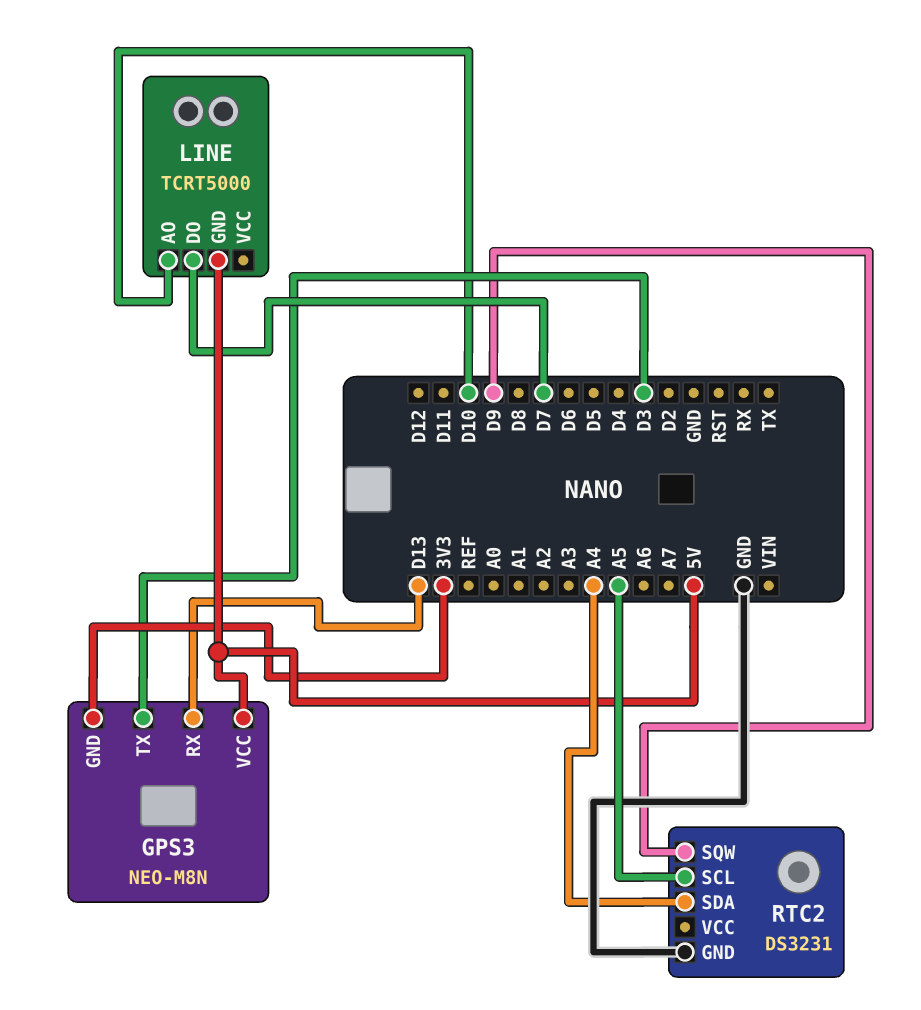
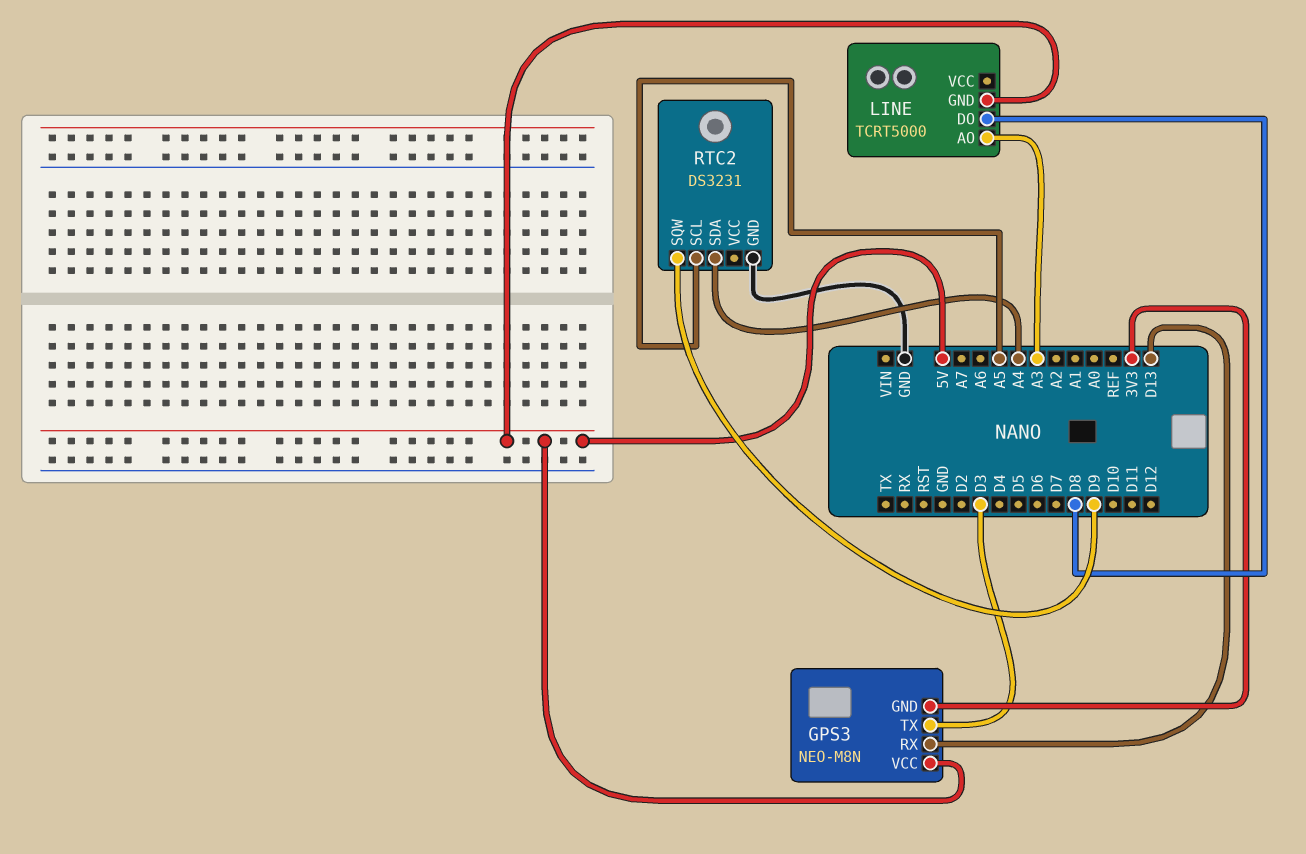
LINE pin AO: D10 -> A3
LINE pin DO: D7 -> D8

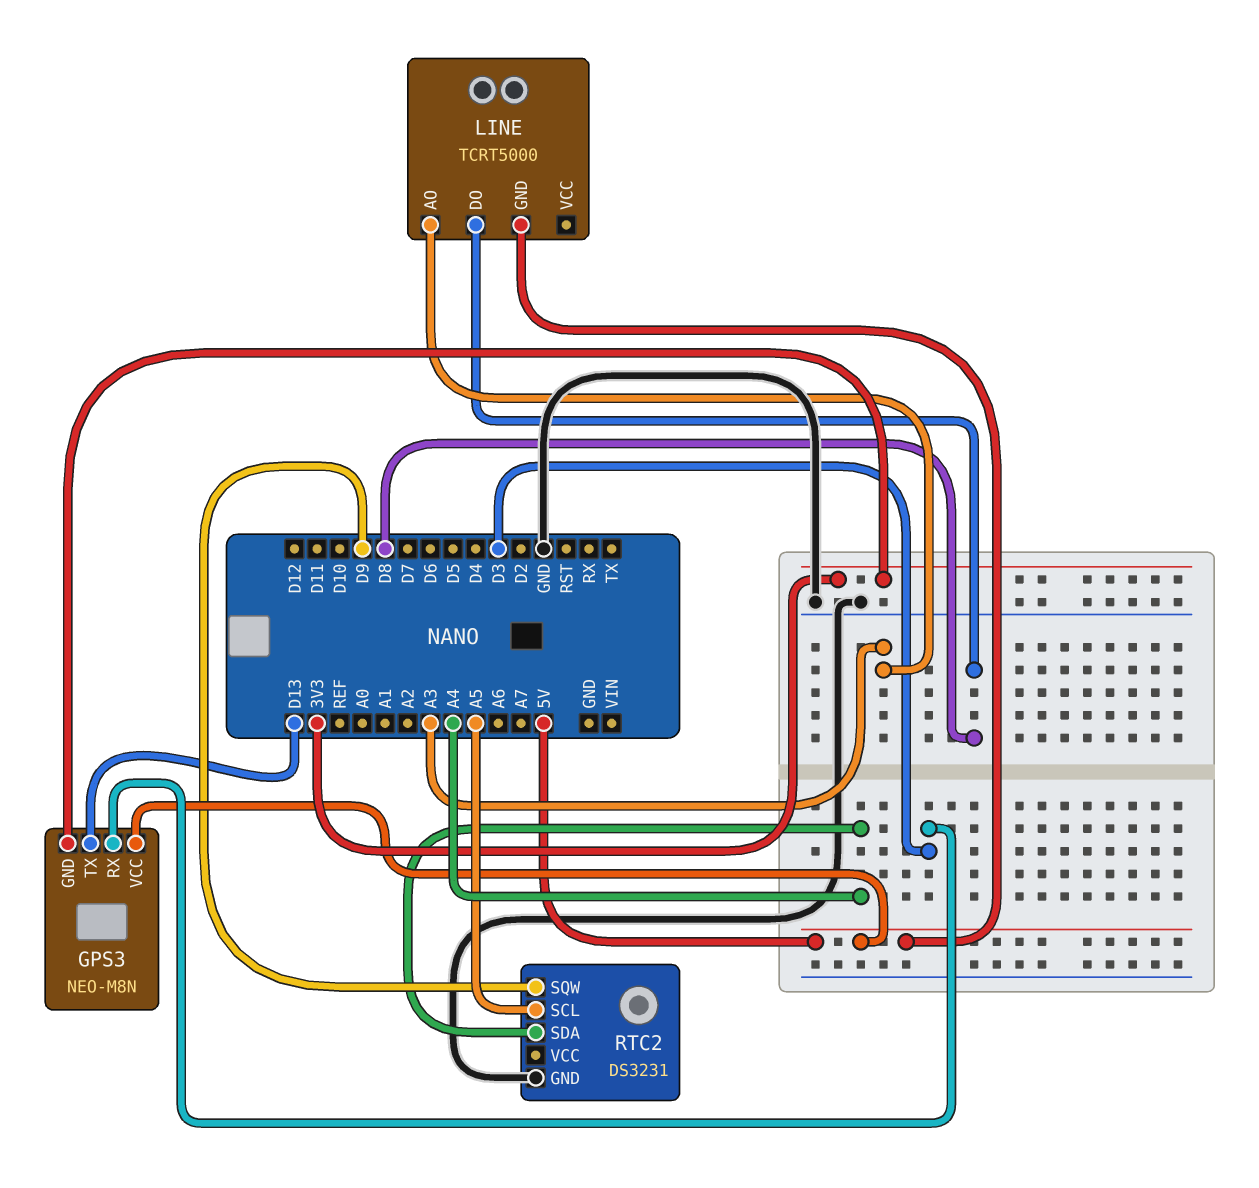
GPS3 pin RX: D13 -> D3
GPS3 pin TX: D3 -> D13

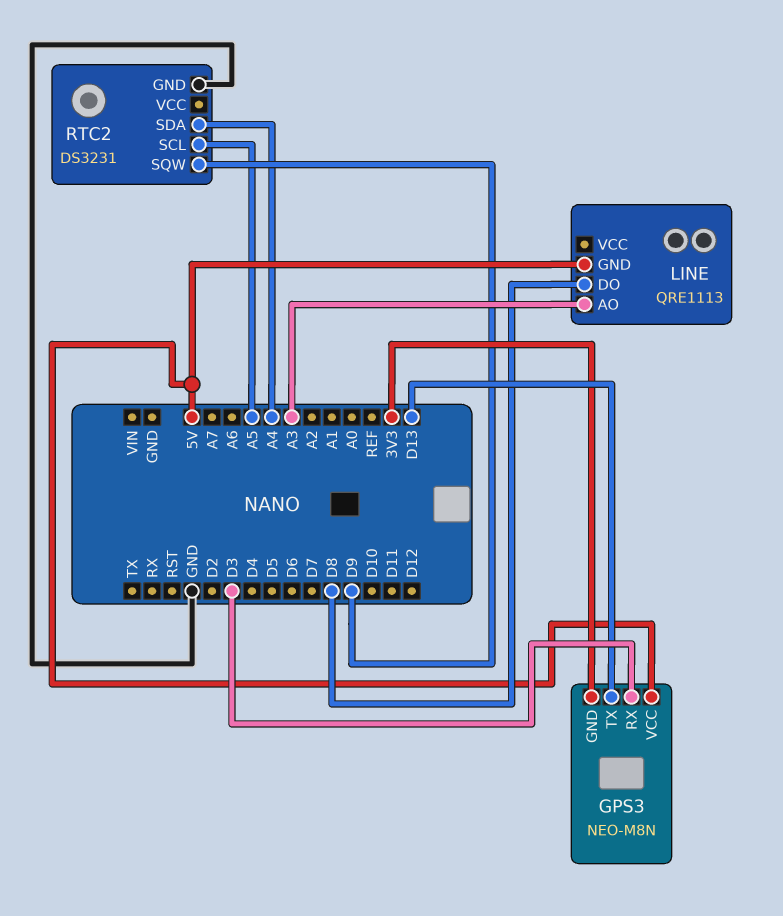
LINE: TCRT5000 -> QRE1113

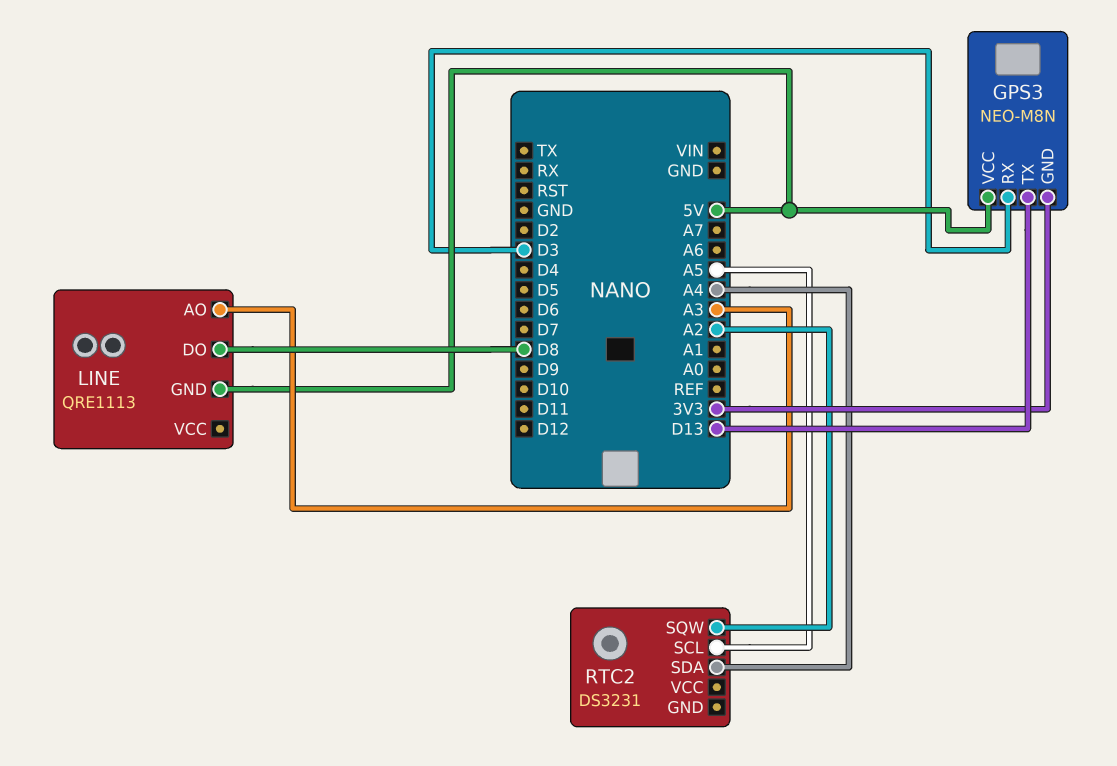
RTC2 pin GND: GND -> none
RTC2 pin SQW: D9 -> A2

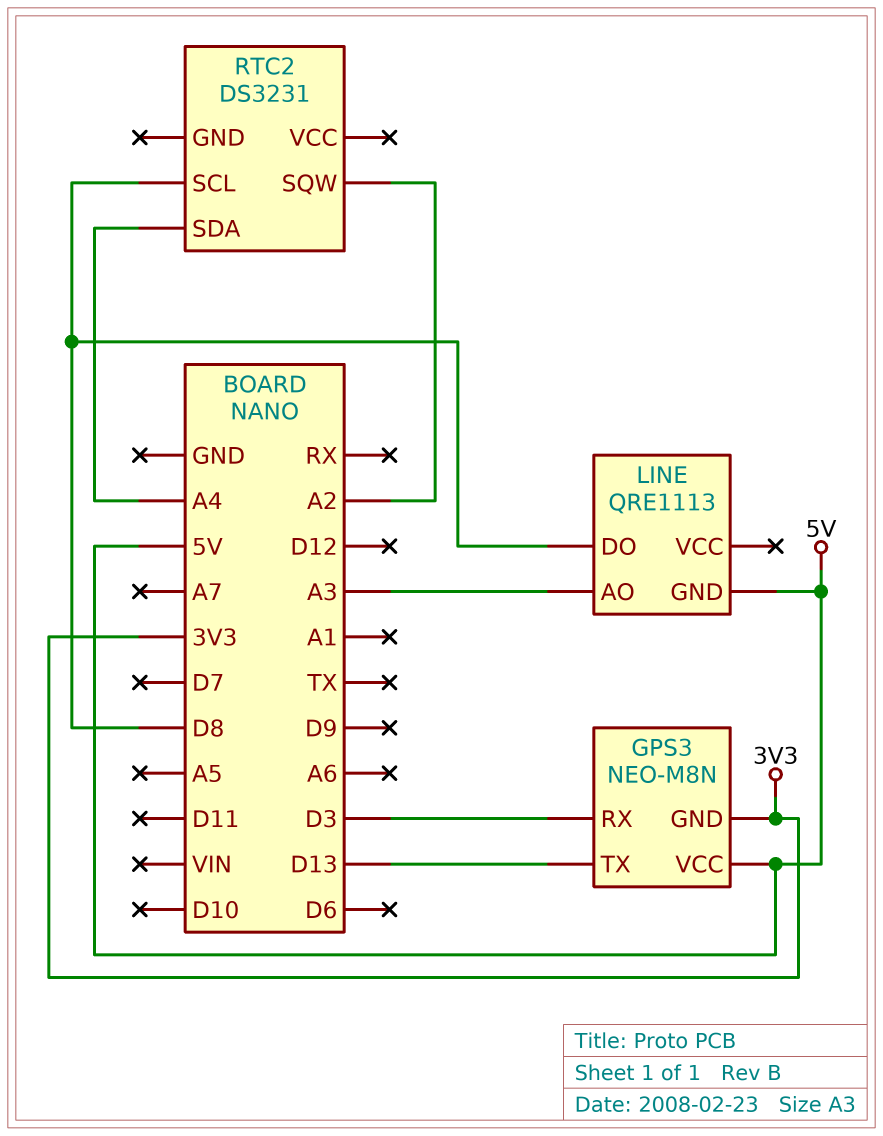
RTC2 pin SCL: A5 -> D8

